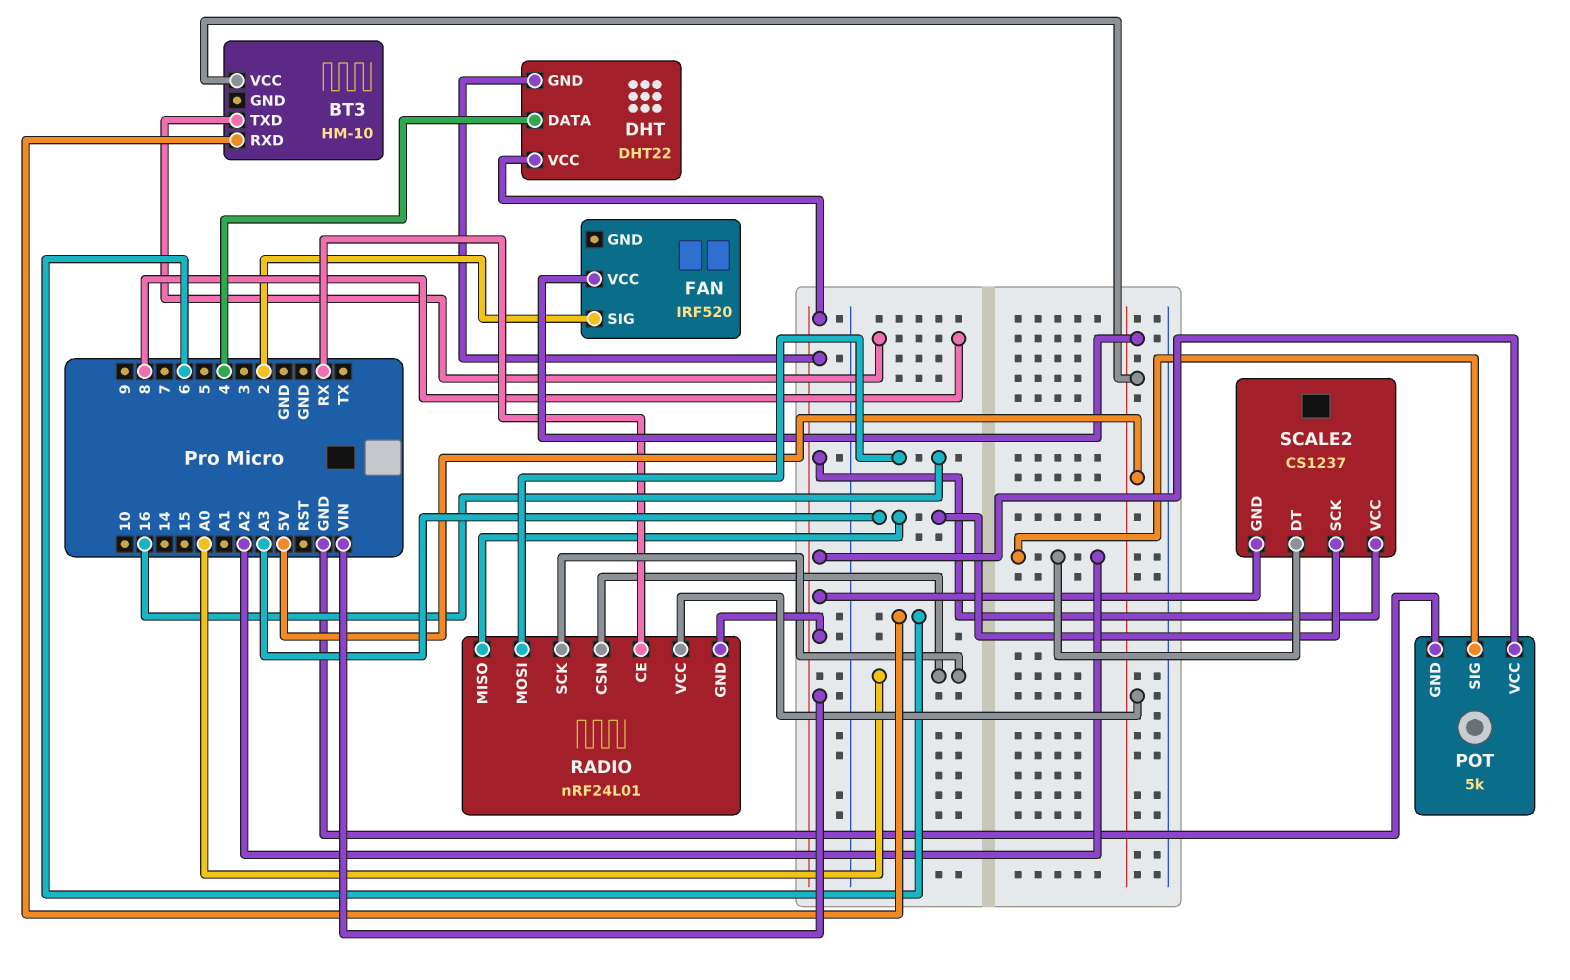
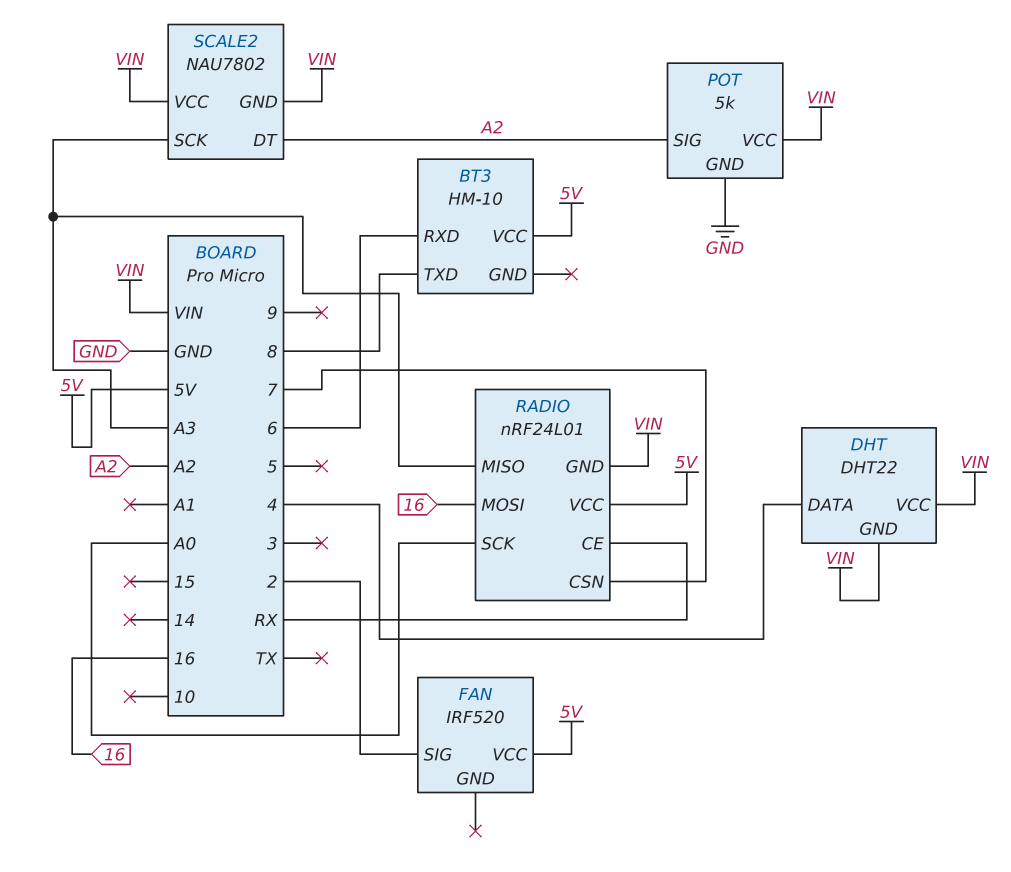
RADIO pin CSN: A0 -> 7
SCALE2: CS1237 -> NAU7802

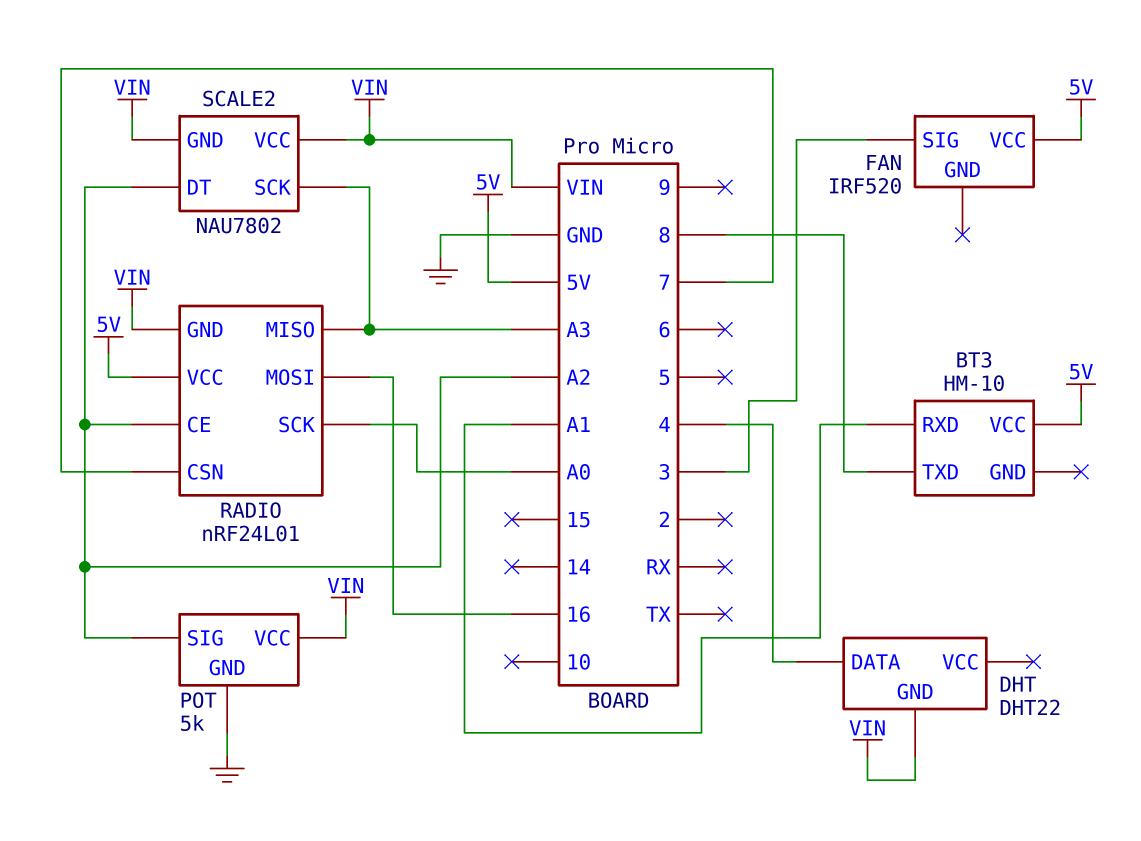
BT3 pin RXD: 6 -> A1
DHT pin VCC: VIN -> none
FAN pin SIG: 2 -> 3
RADIO pin CE: RX -> A2

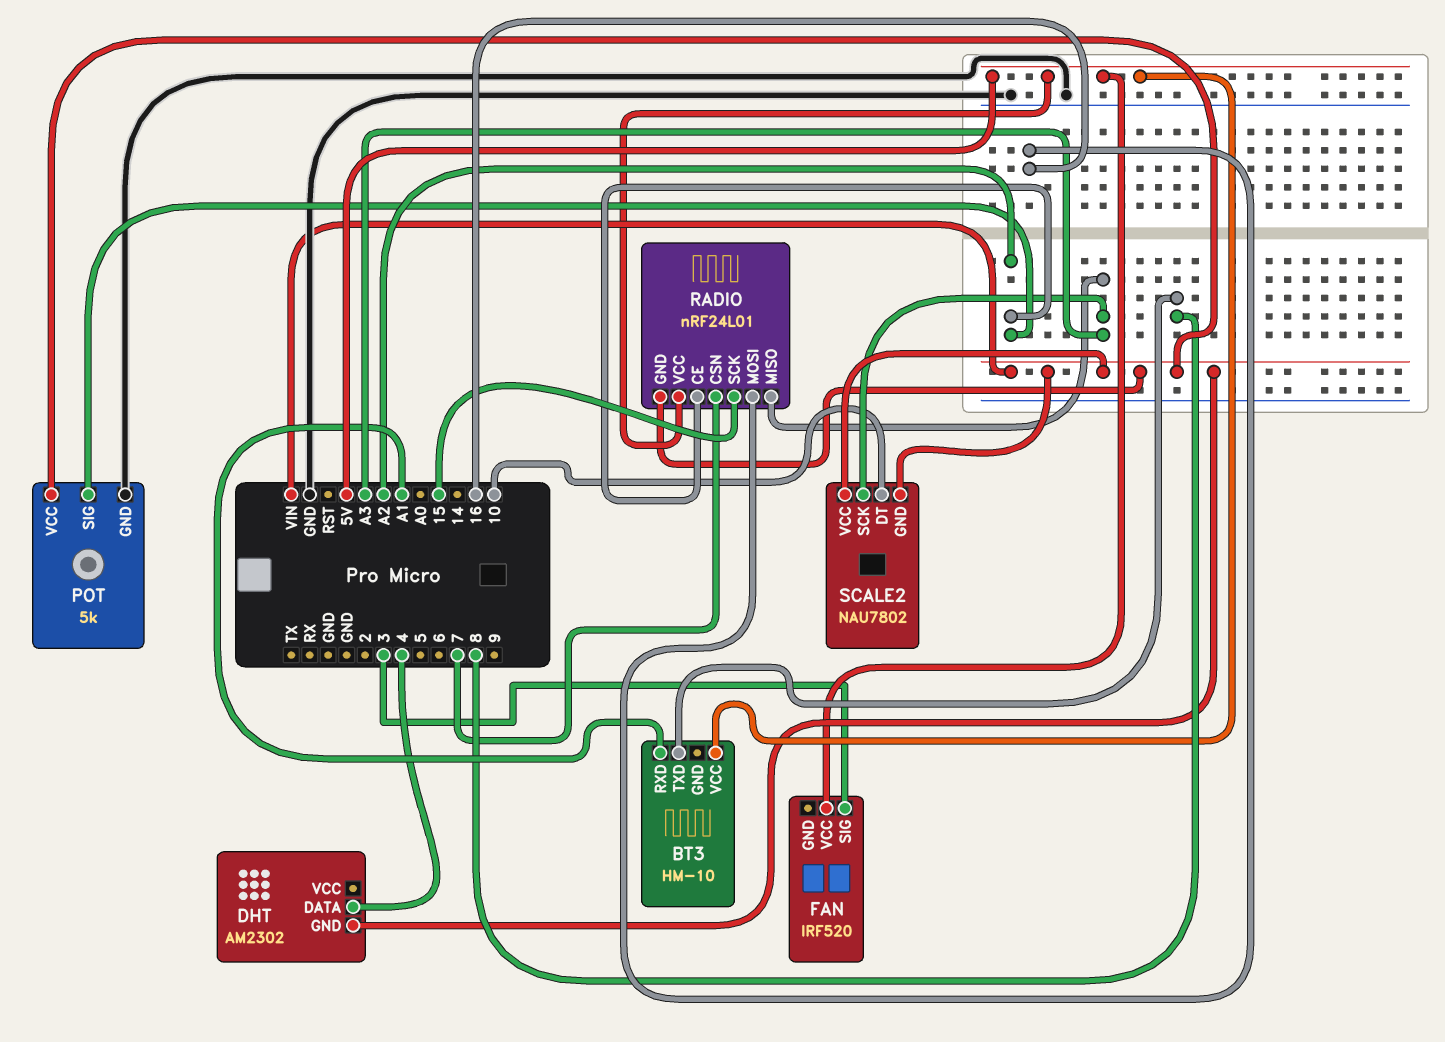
DHT: DHT22 -> AM2302
RADIO pin SCK: A0 -> 15
SCALE2 pin DT: A2 -> 10

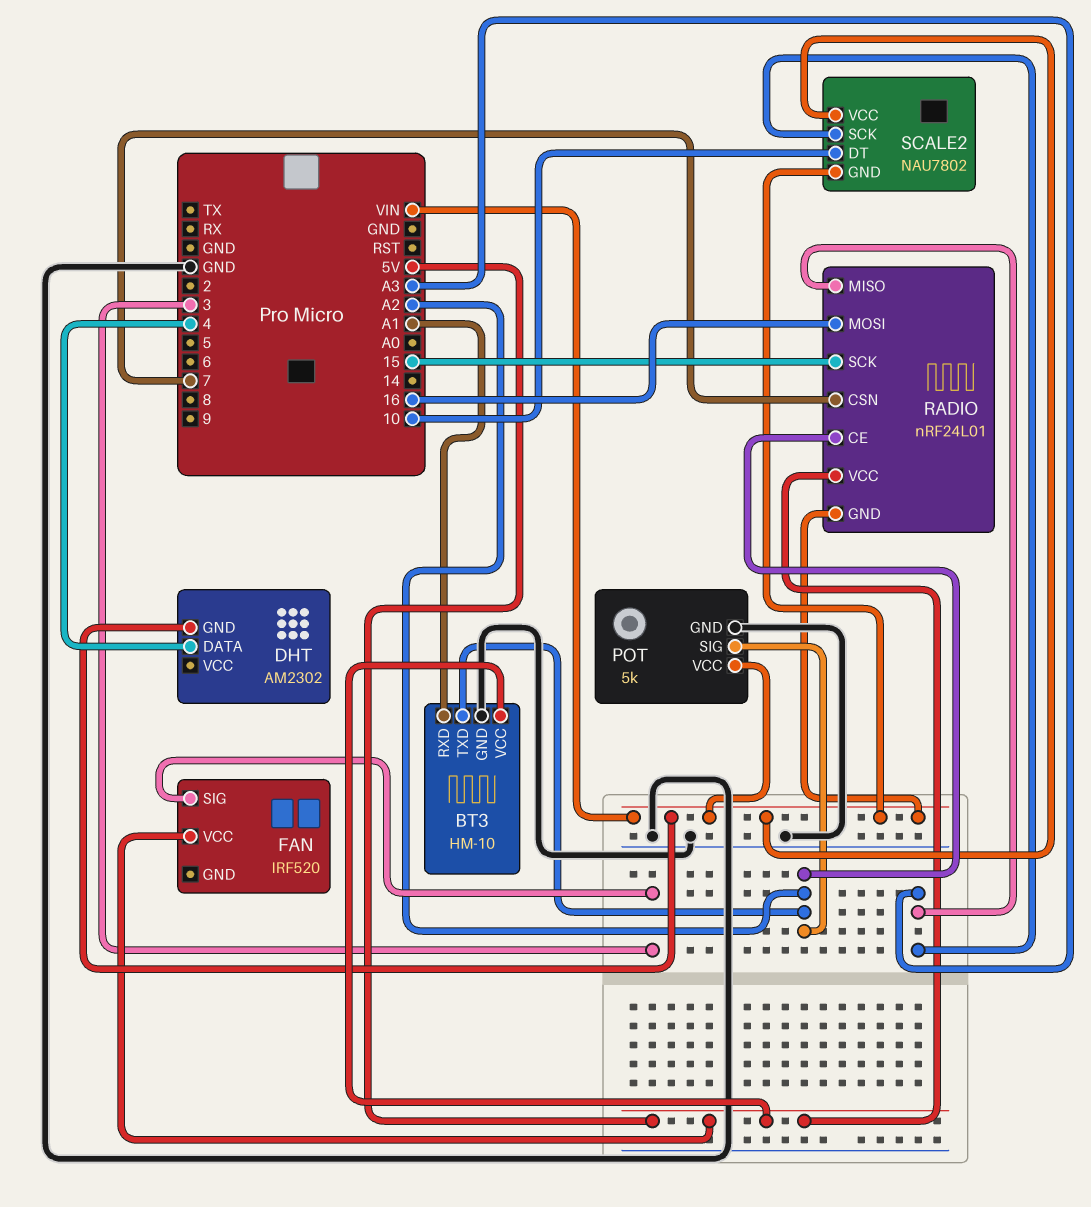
BT3 pin GND: none -> GND
BT3 pin TXD: 8 -> A2

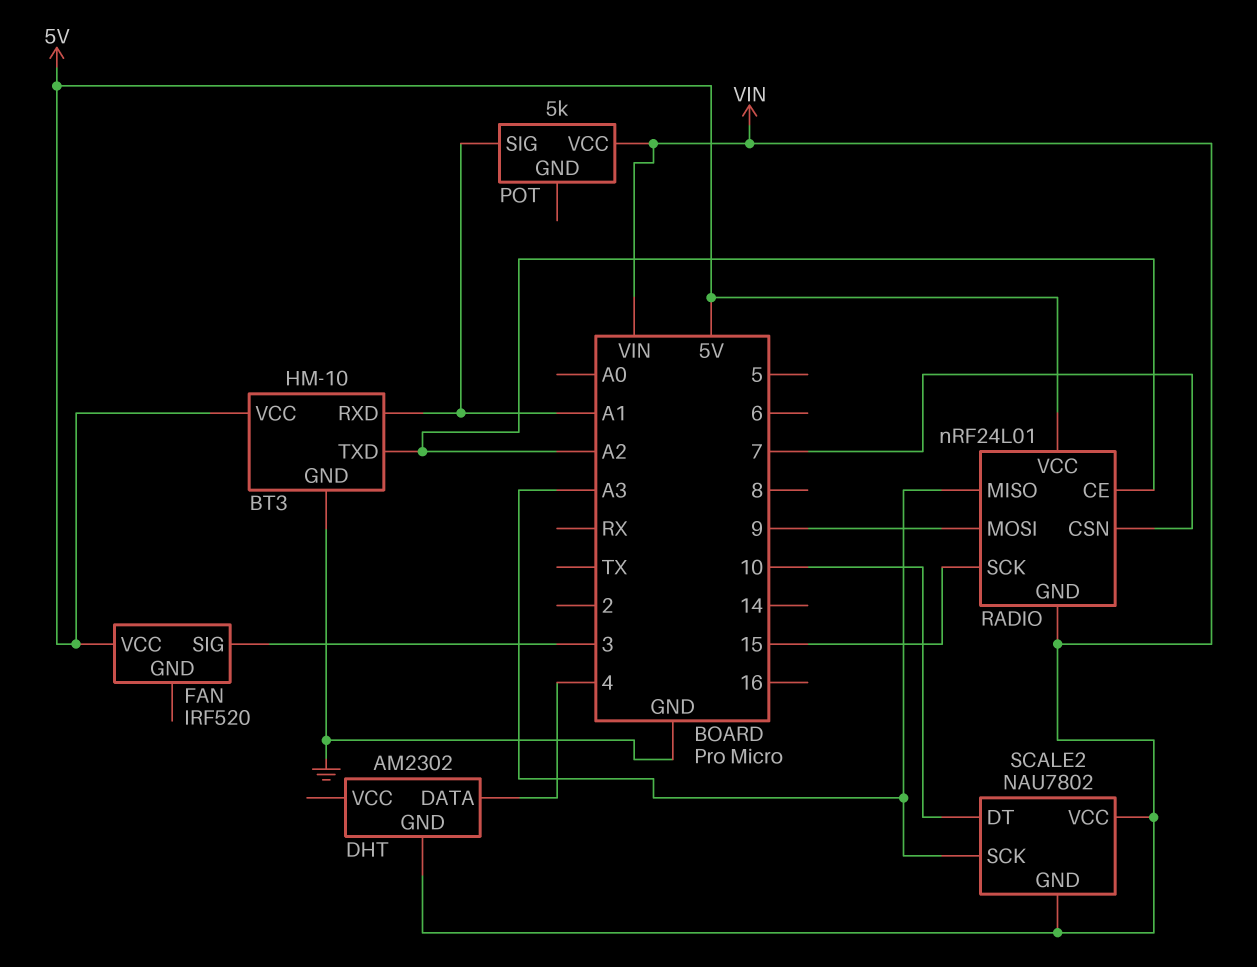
POT pin GND: GND -> none
POT pin SIG: A2 -> A1
RADIO pin MOSI: 16 -> 9

